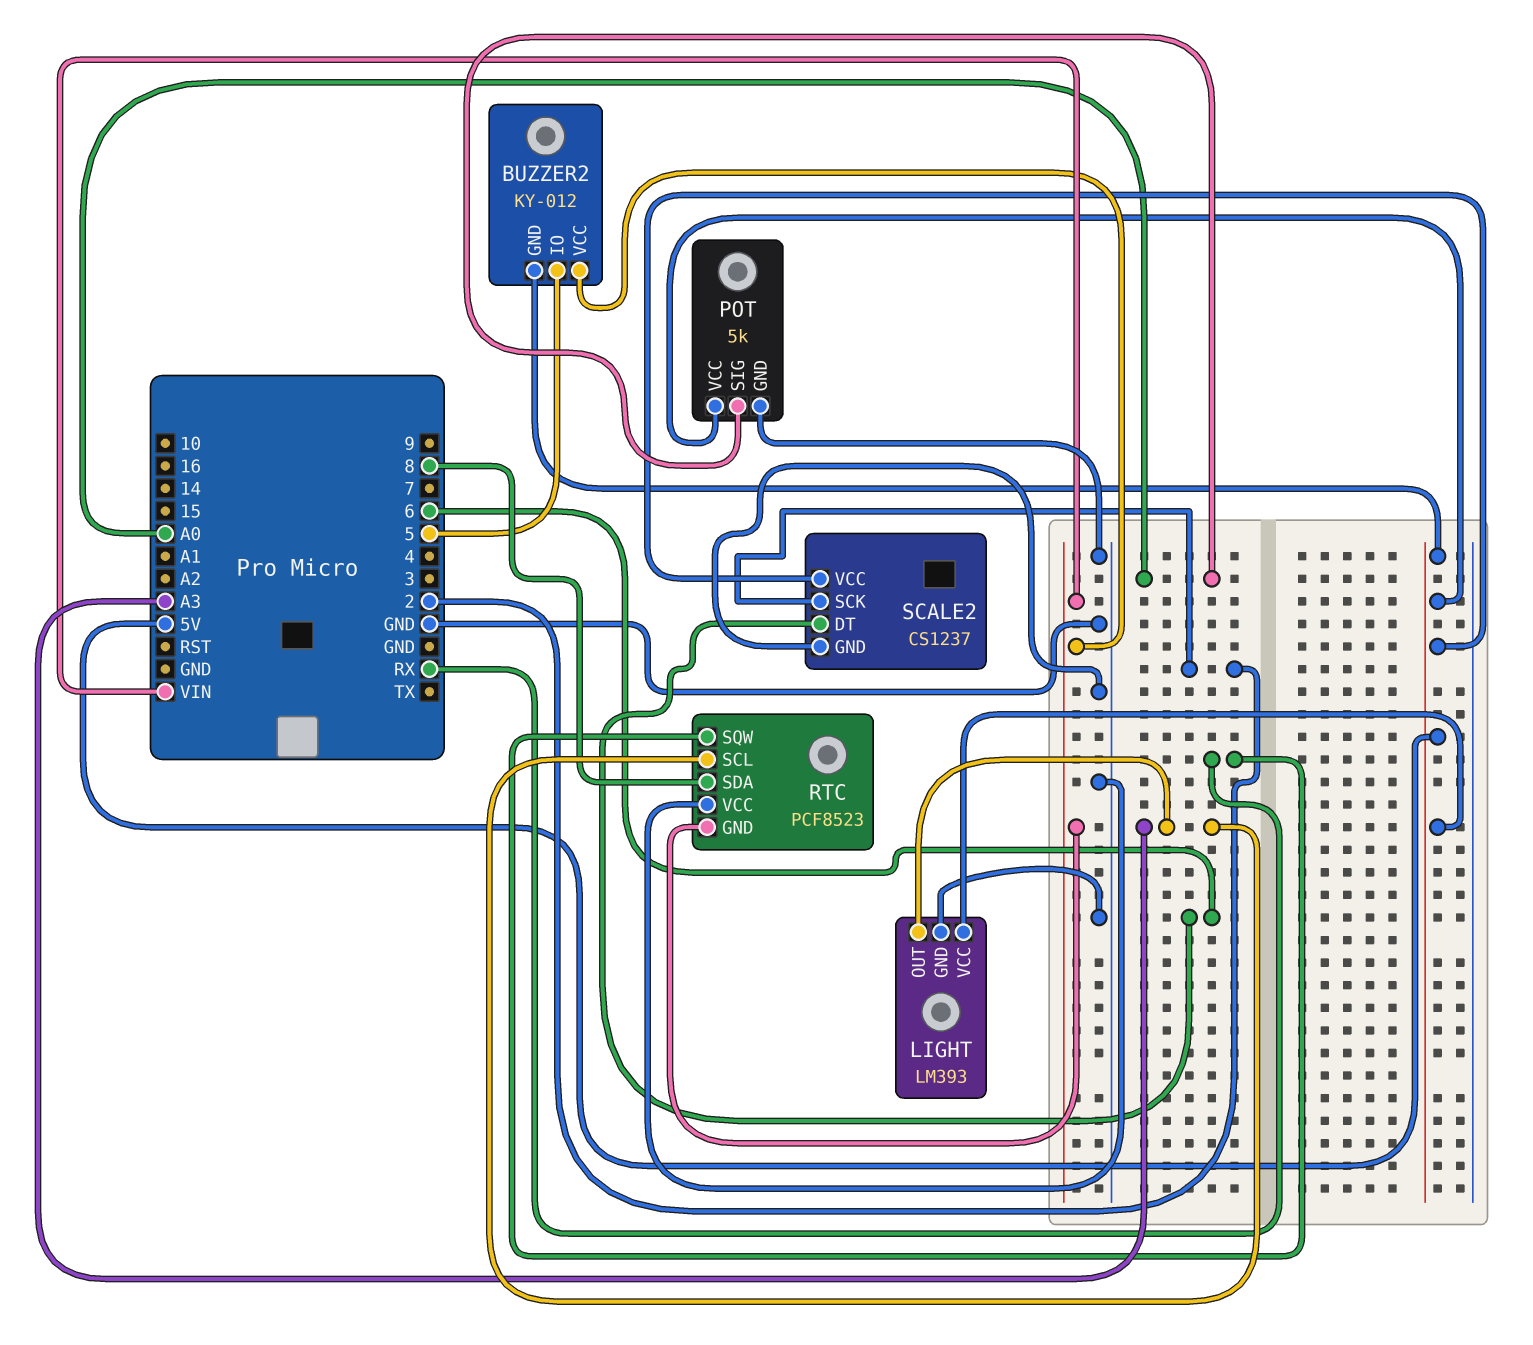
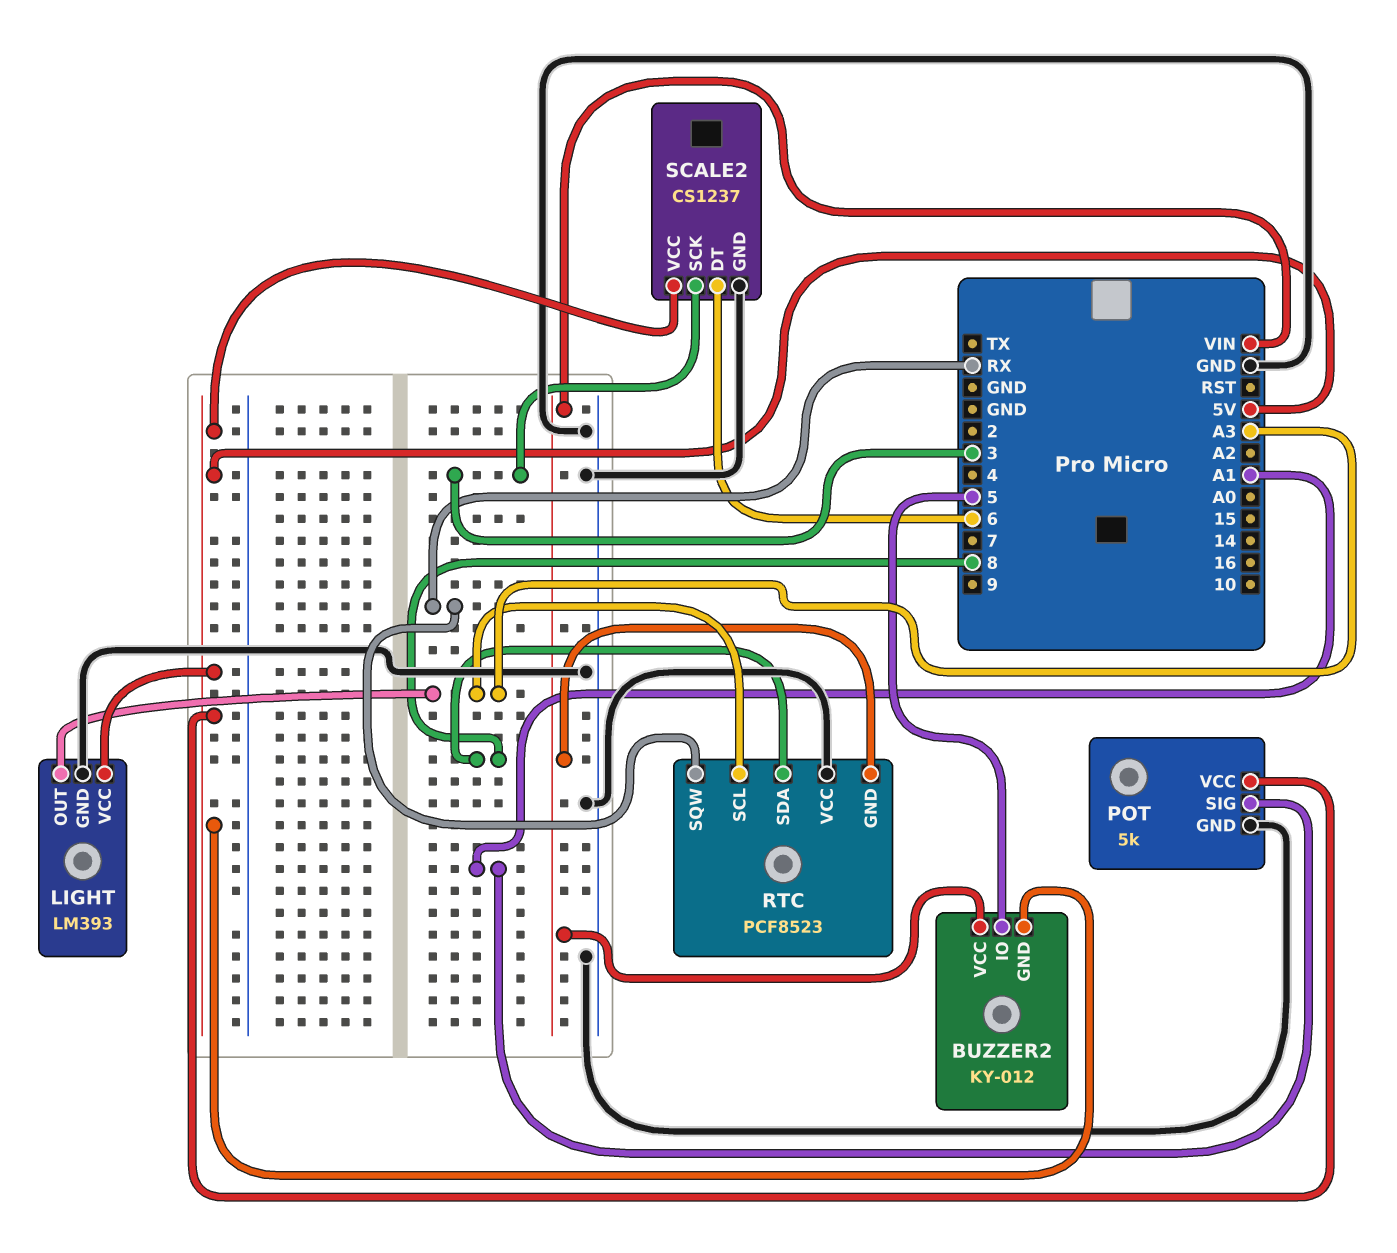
POT pin SIG: A0 -> A1
SCALE2 pin SCK: 2 -> 3

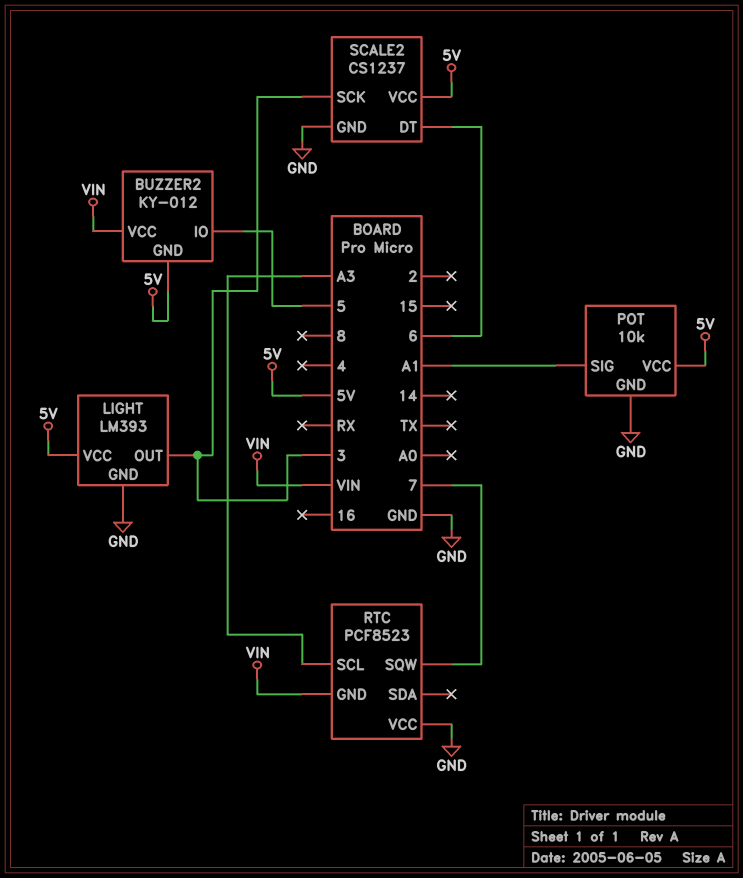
LIGHT pin OUT: A3 -> 3
POT: 5k -> 10k
RTC pin SDA: 8 -> none
RTC pin SQW: RX -> 7

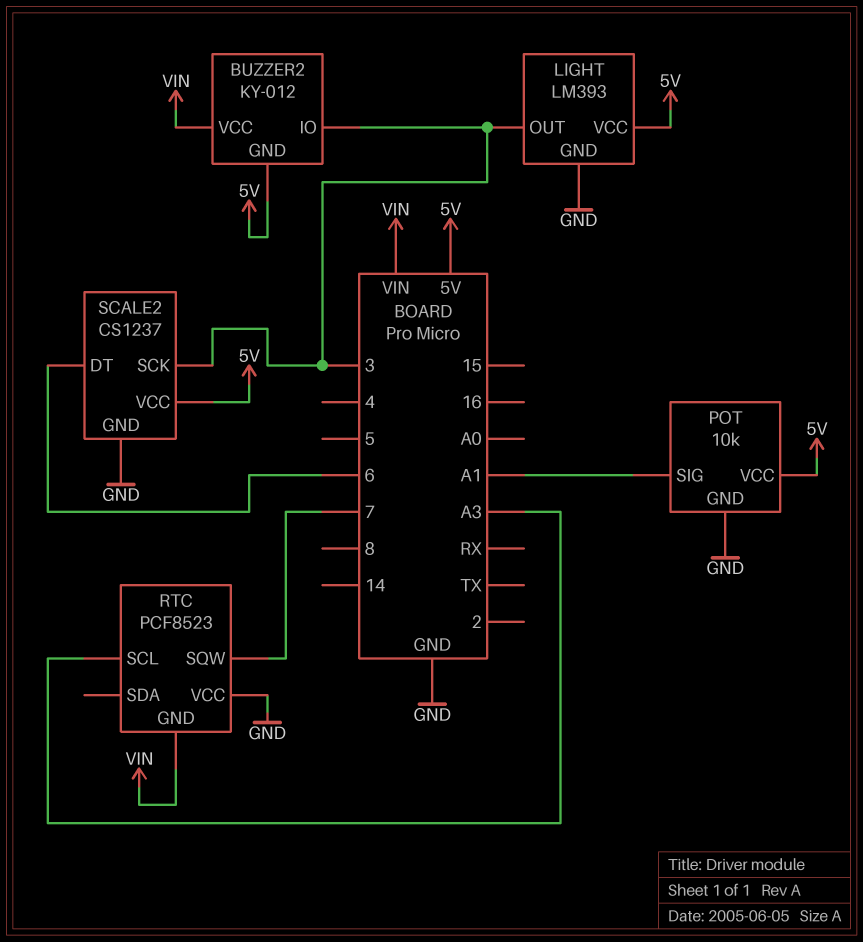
BUZZER2 pin IO: 5 -> 3

